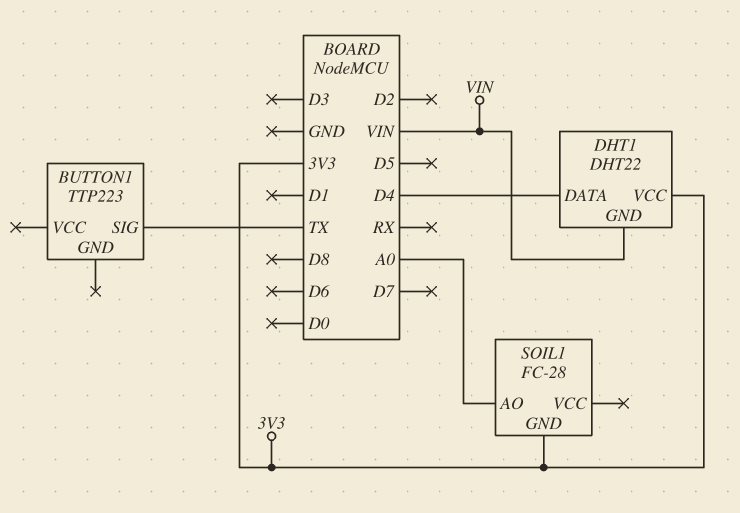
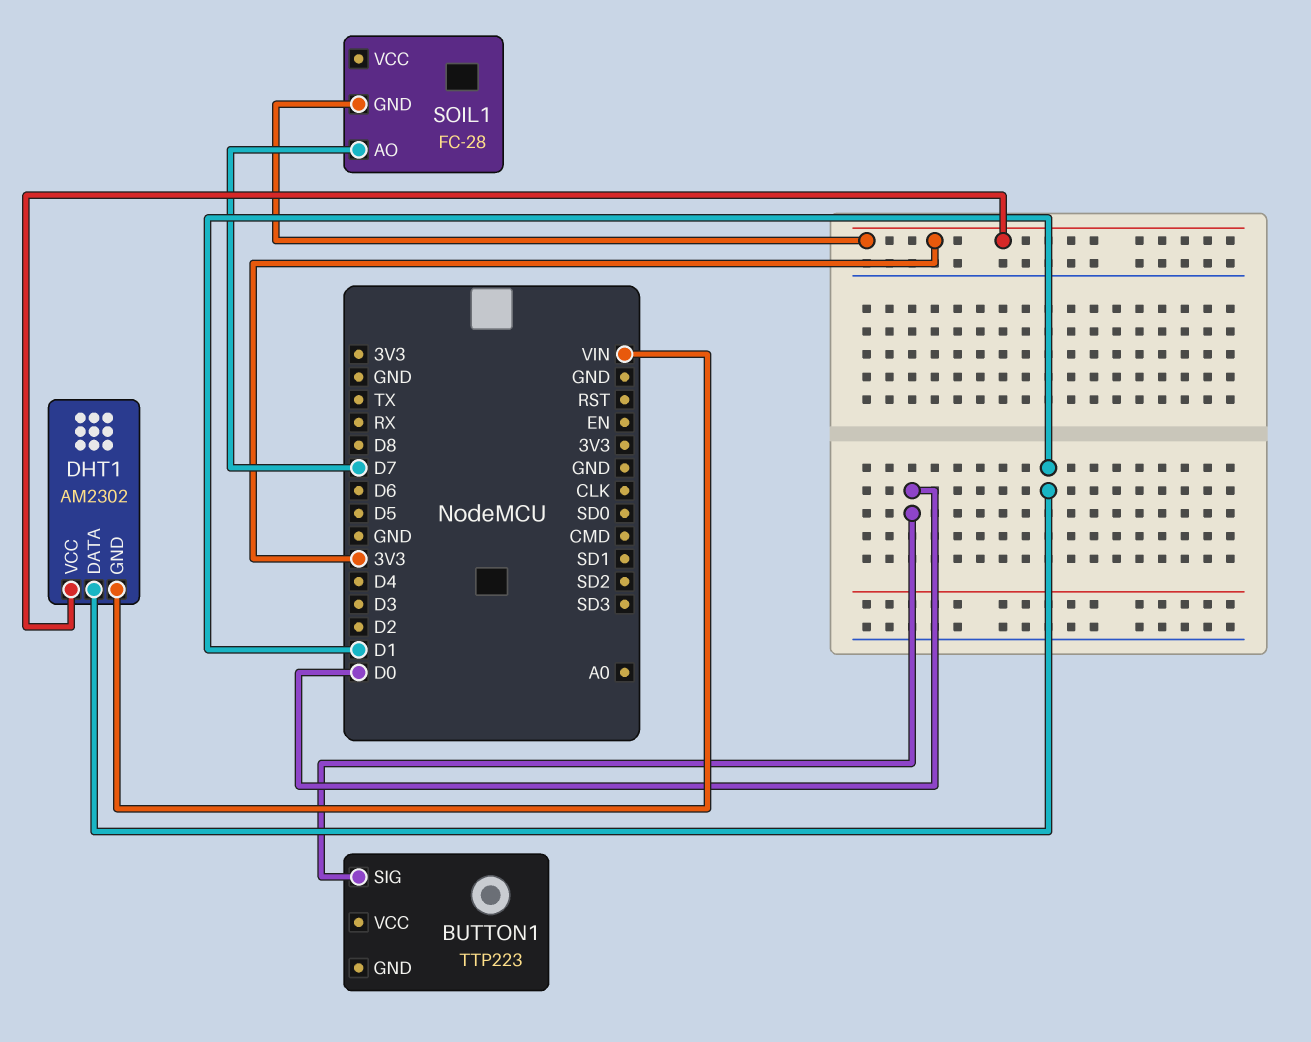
BUTTON1 pin SIG: TX -> D0
DHT1: DHT22 -> AM2302
DHT1 pin DATA: D4 -> D1
SOIL1 pin AO: A0 -> D7

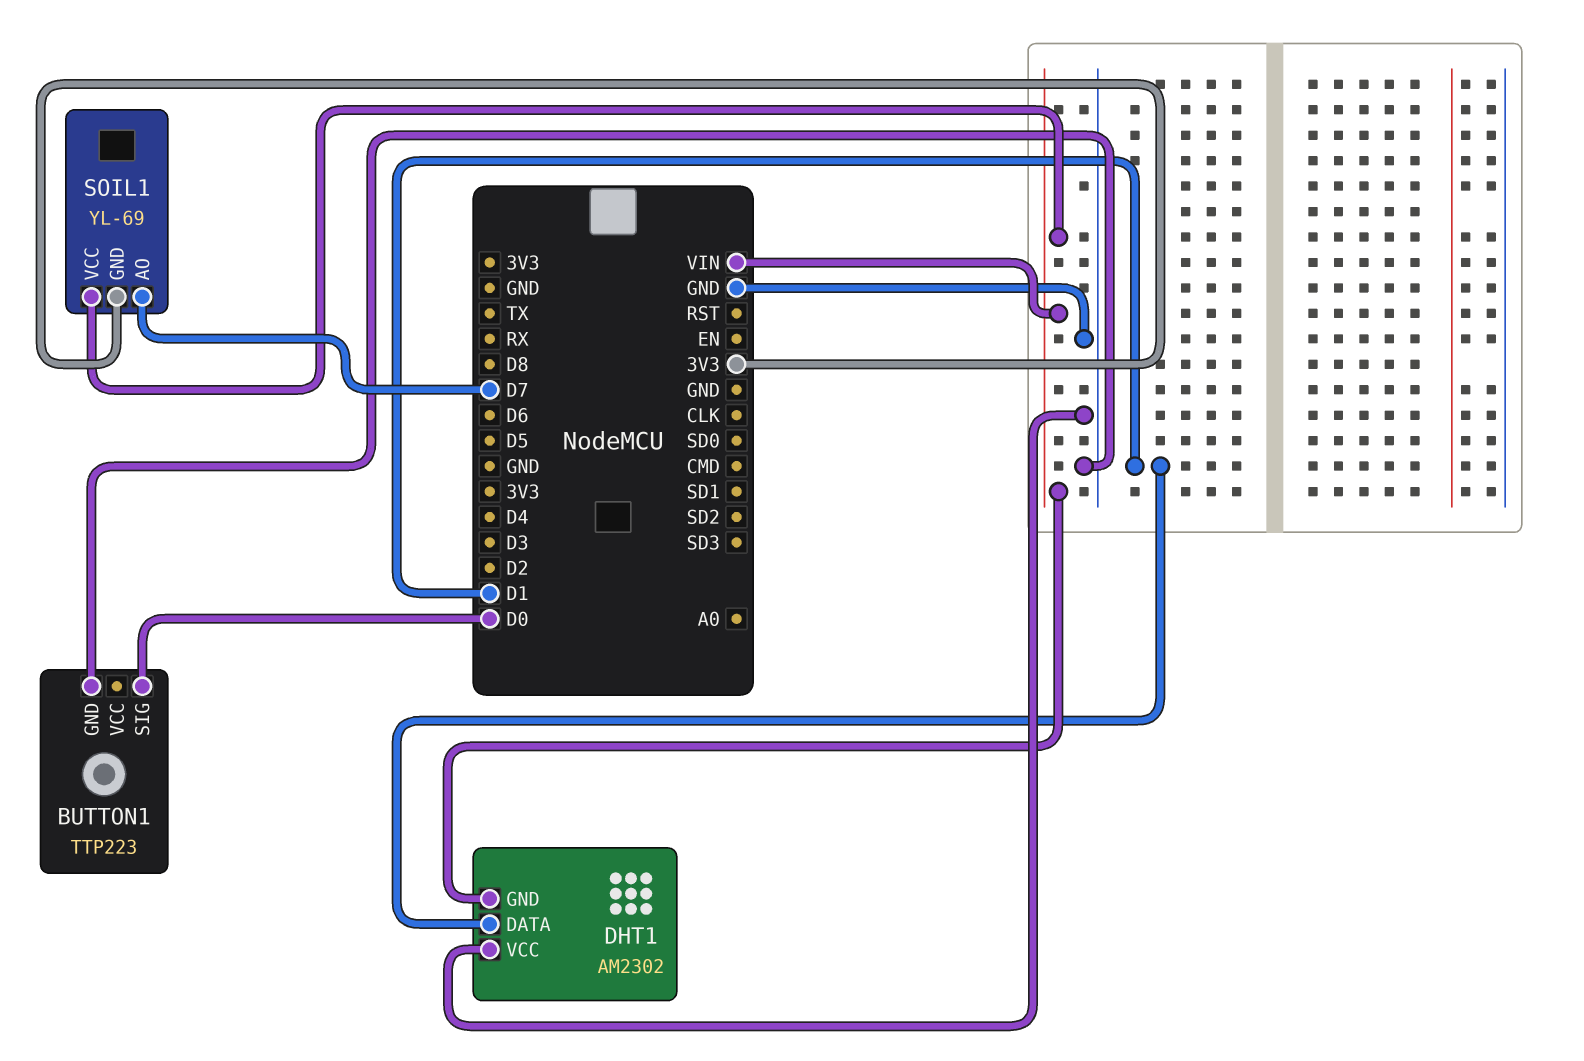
BUTTON1 pin GND: none -> GND
DHT1 pin VCC: 3V3 -> GND
SOIL1: FC-28 -> YL-69
SOIL1 pin VCC: none -> VIN

